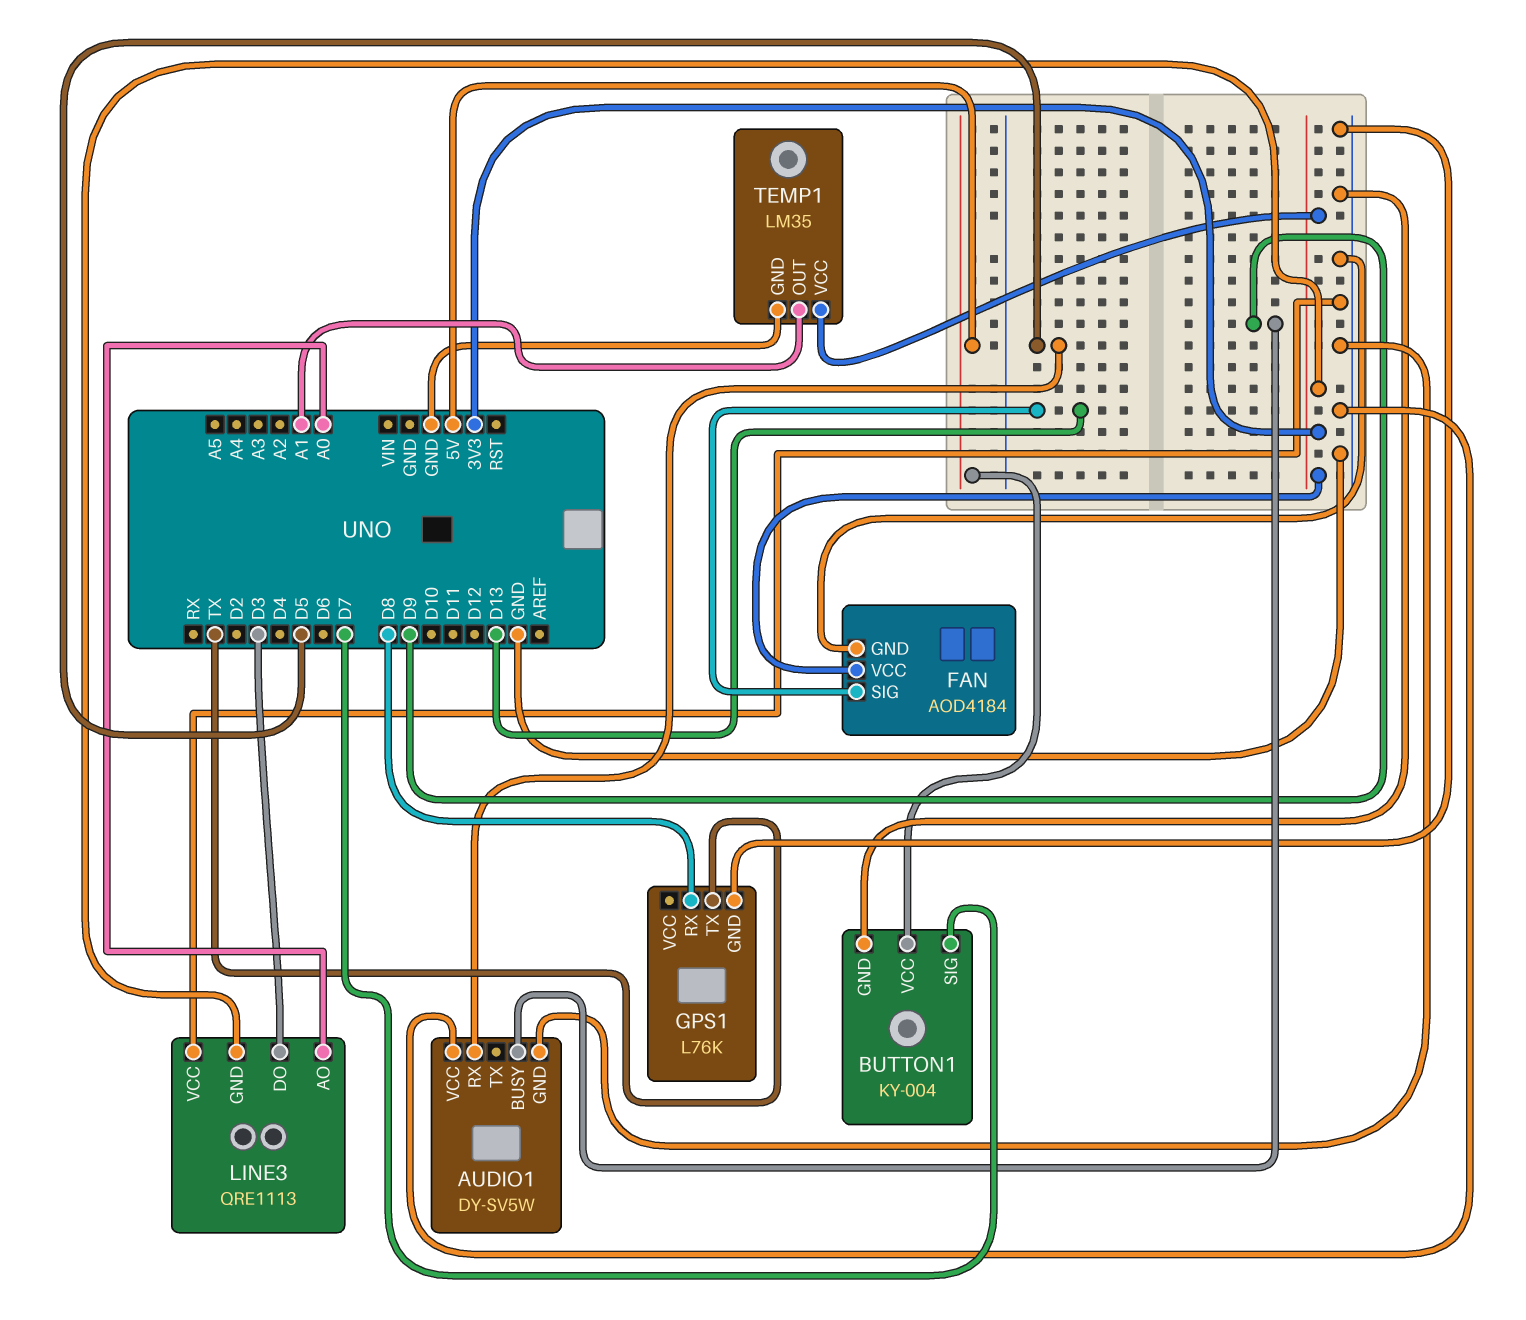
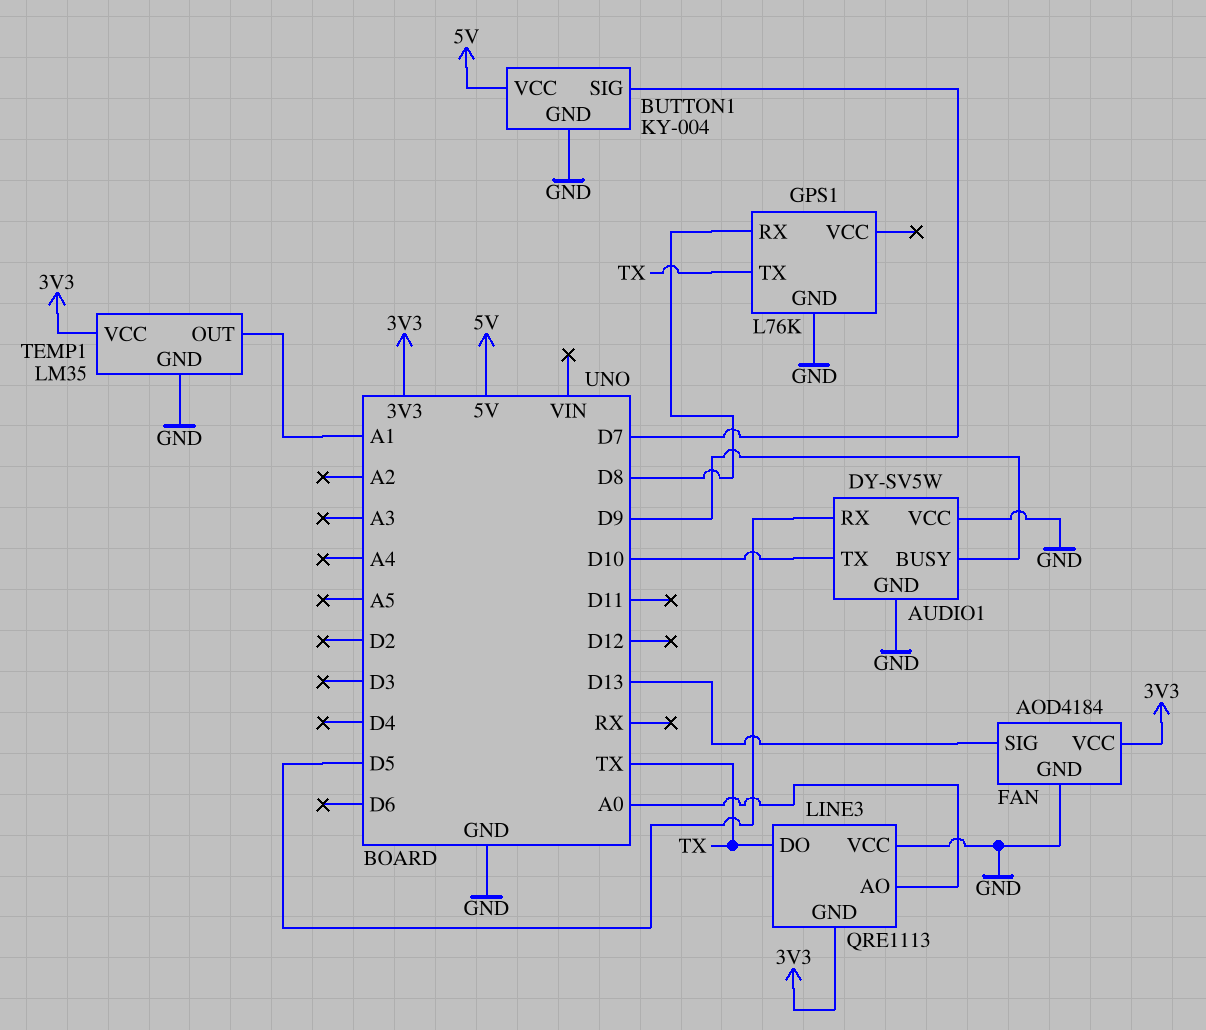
AUDIO1 pin TX: none -> D10
LINE3 pin DO: D3 -> TX

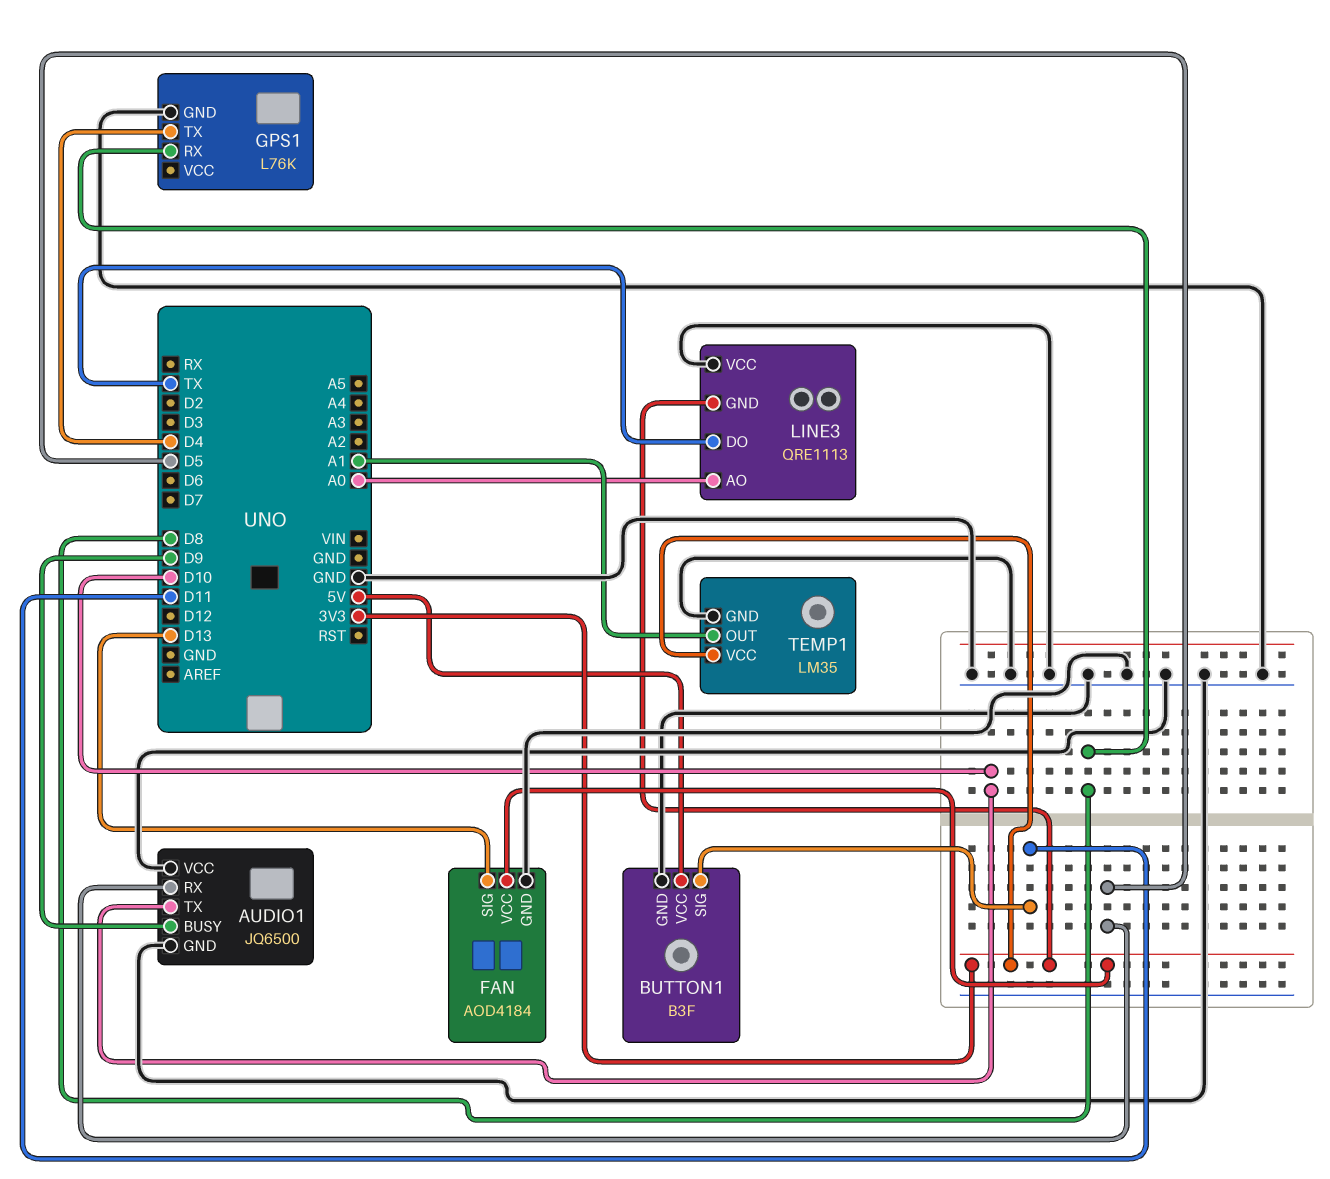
AUDIO1: DY-SV5W -> JQ6500
BUTTON1: KY-004 -> B3F
BUTTON1 pin SIG: D7 -> D11
GPS1 pin TX: TX -> D4

